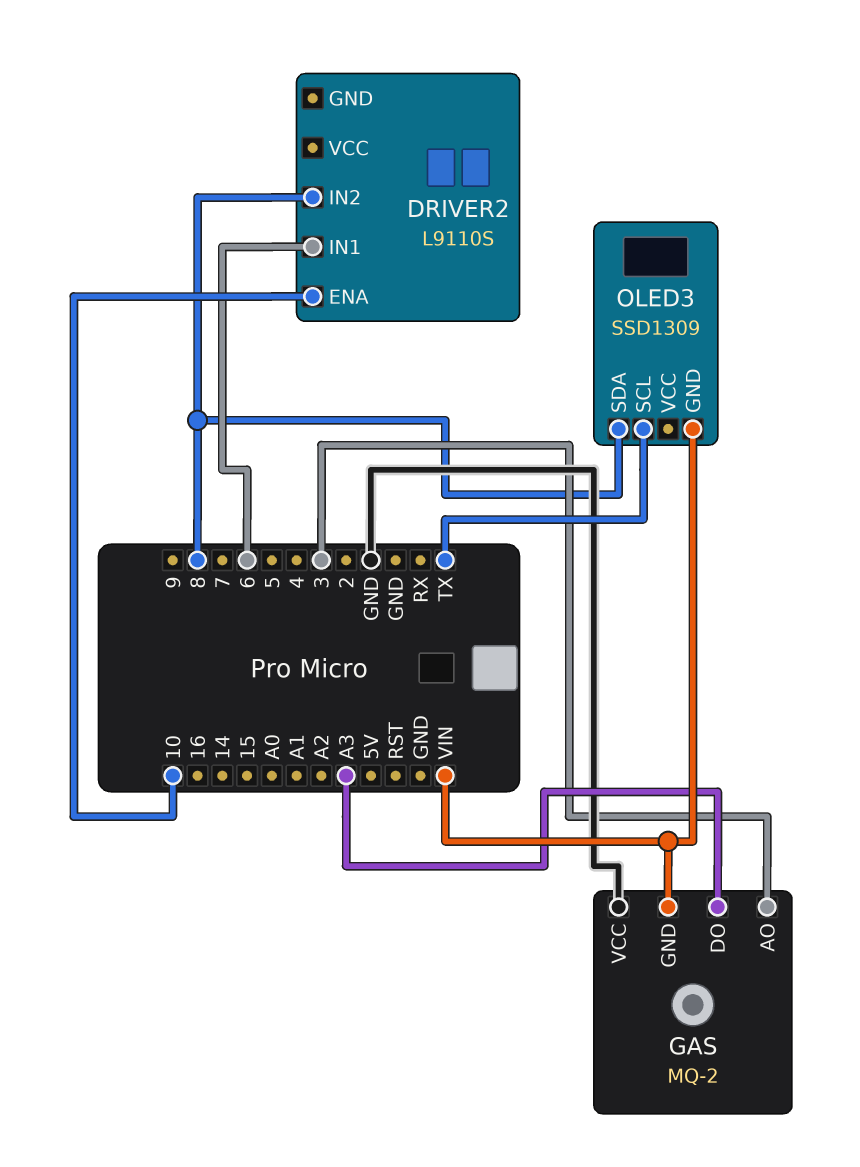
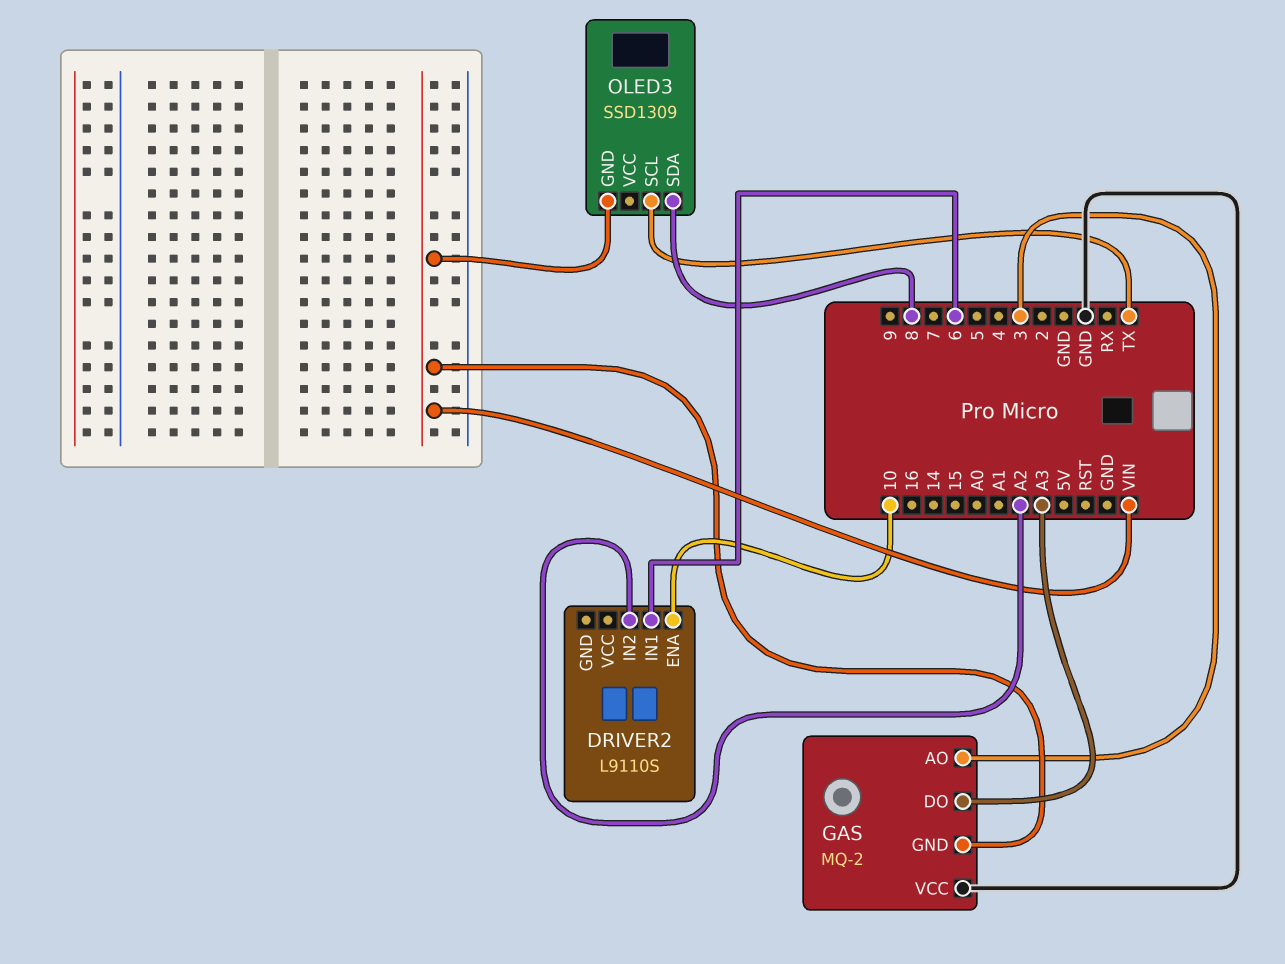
DRIVER2 pin IN2: 8 -> A2

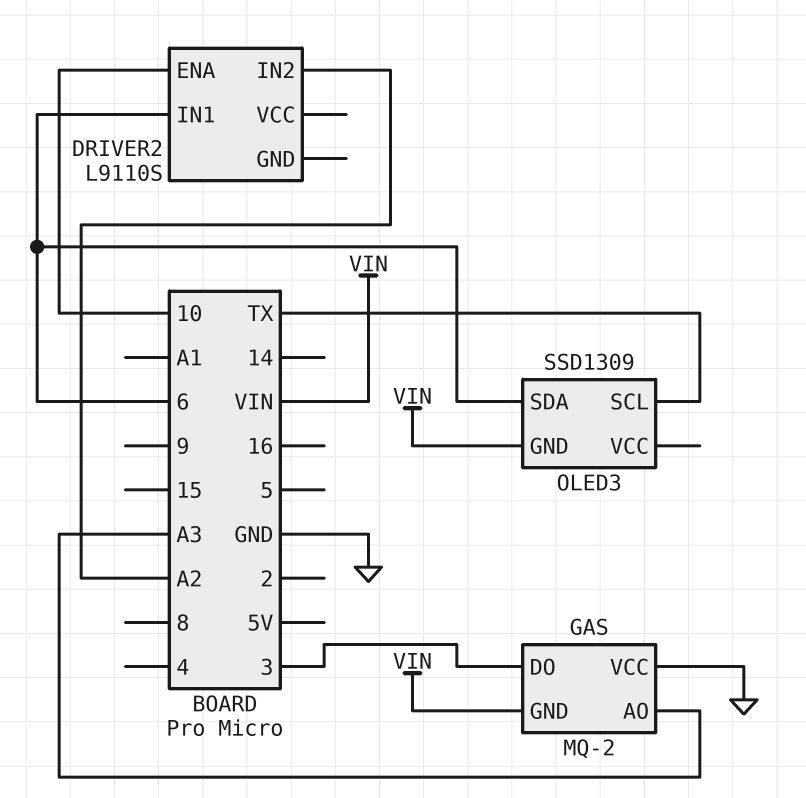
GAS pin AO: 3 -> A3
GAS pin DO: A3 -> 3
OLED3 pin SDA: 8 -> 6

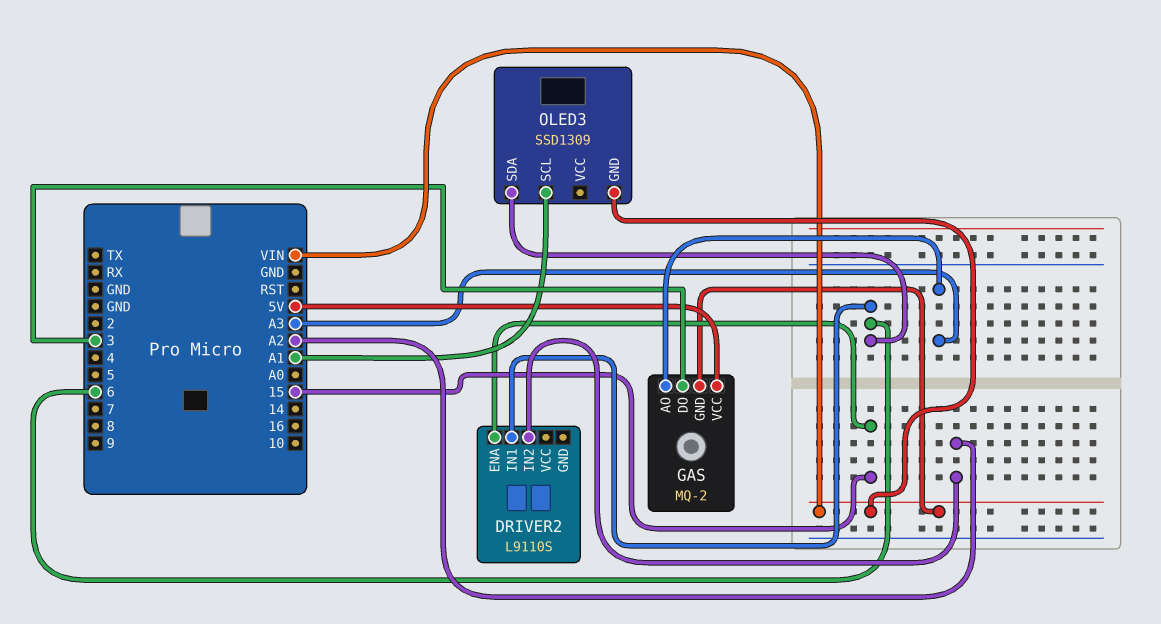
DRIVER2 pin ENA: 10 -> 15
GAS pin VCC: GND -> 5V
OLED3 pin SCL: TX -> A1

